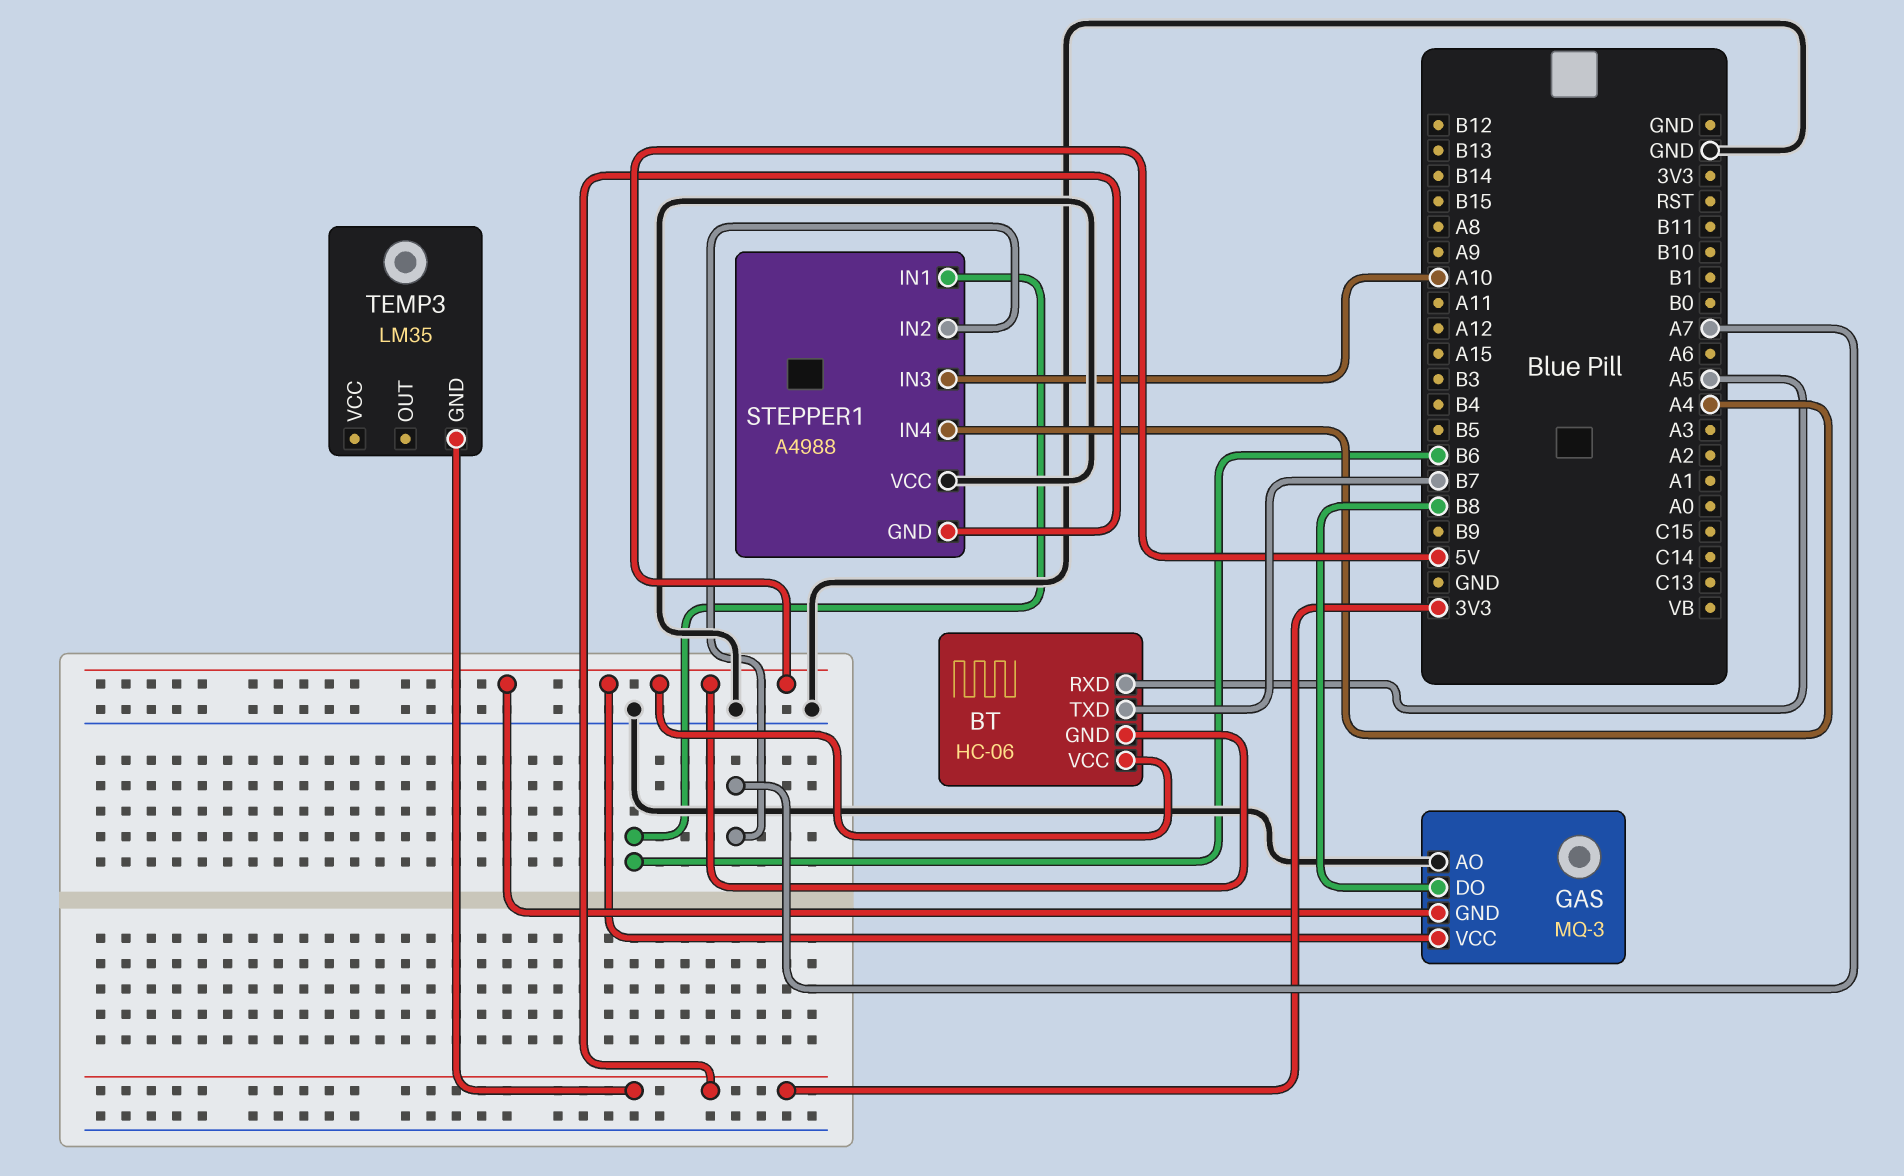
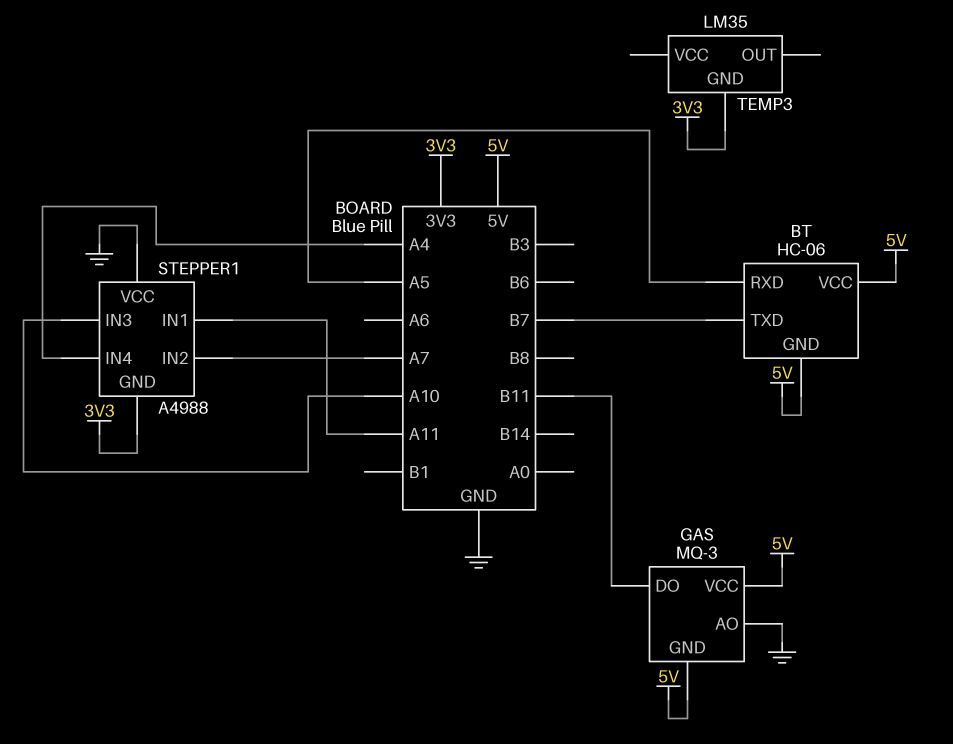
GAS pin DO: B8 -> B11
STEPPER1 pin IN1: B6 -> A11

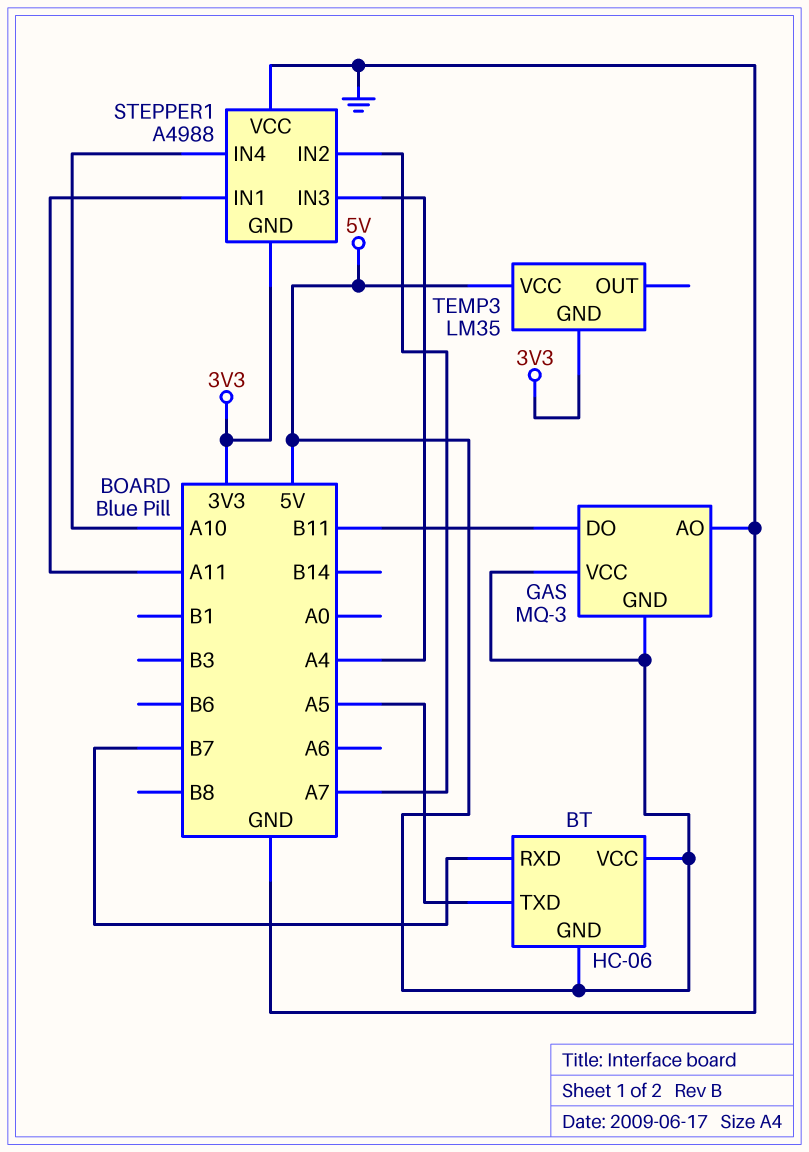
BT pin RXD: A5 -> B7
BT pin TXD: B7 -> A5
STEPPER1 pin IN3: A10 -> A4
STEPPER1 pin IN4: A4 -> A10
TEMP3 pin VCC: none -> 5V

